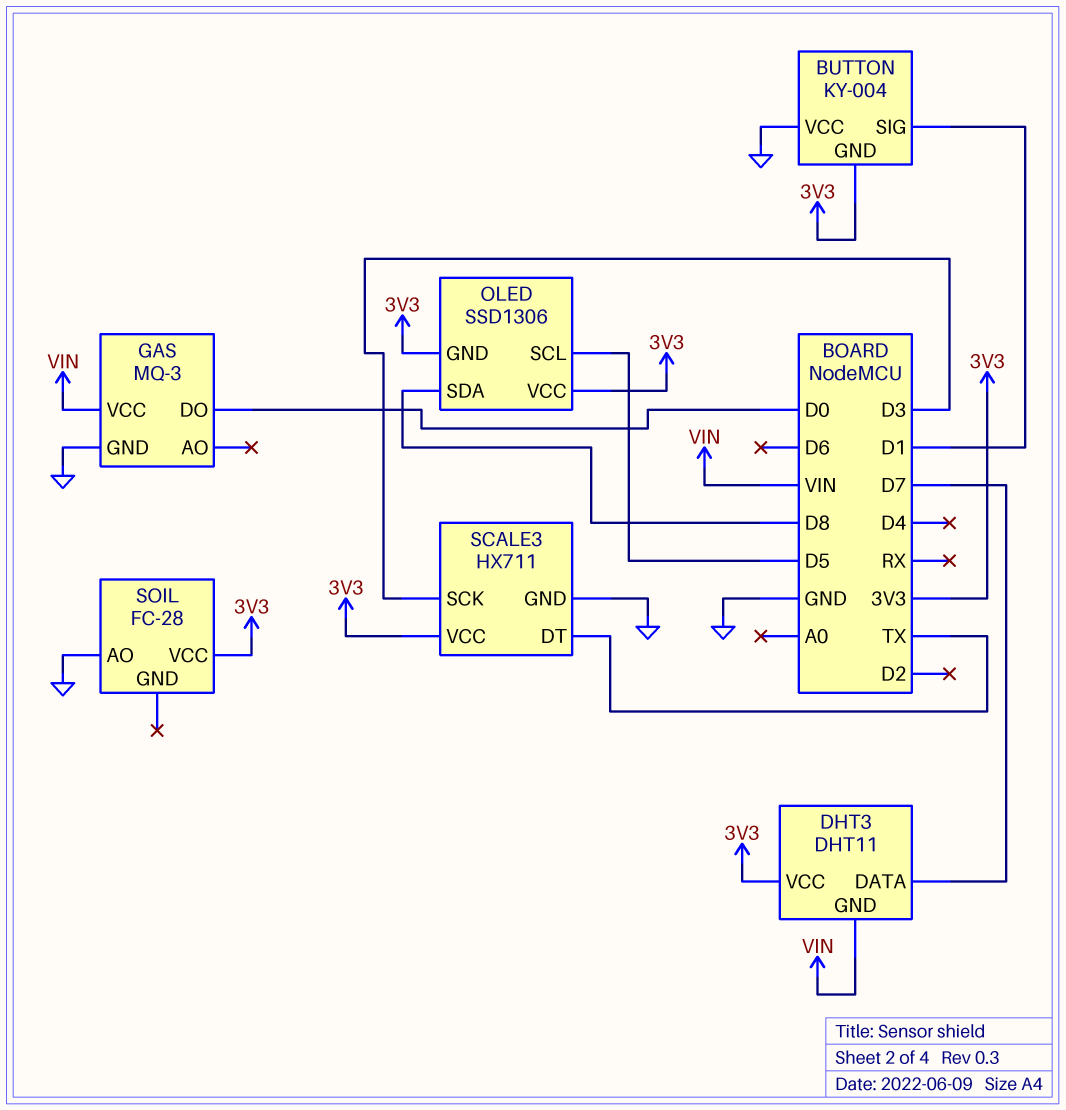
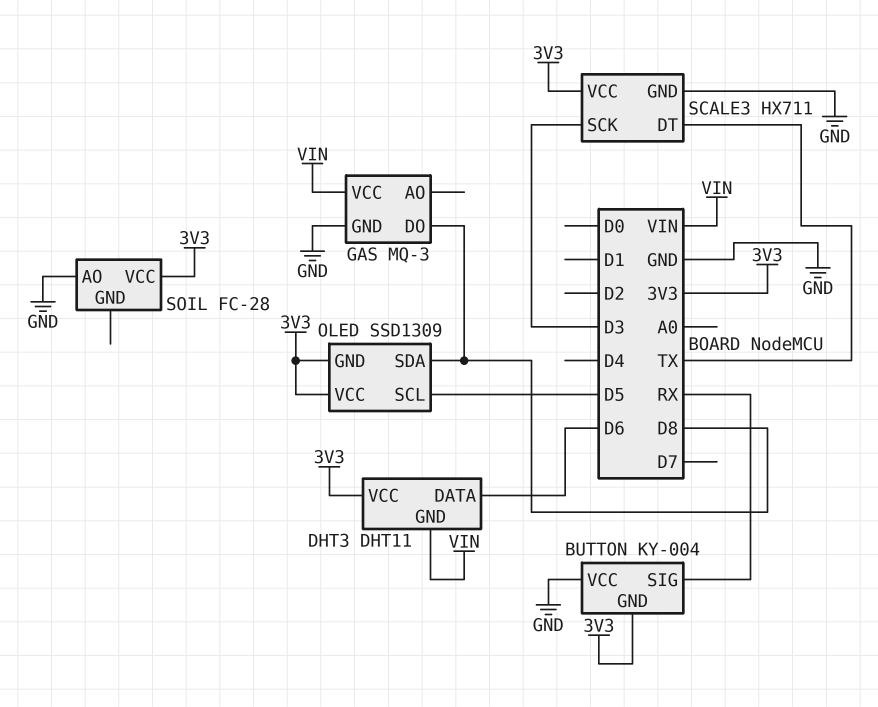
BUTTON pin SIG: D1 -> RX
DHT3 pin DATA: D7 -> D6
GAS pin DO: D0 -> D8
OLED: SSD1306 -> SSD1309

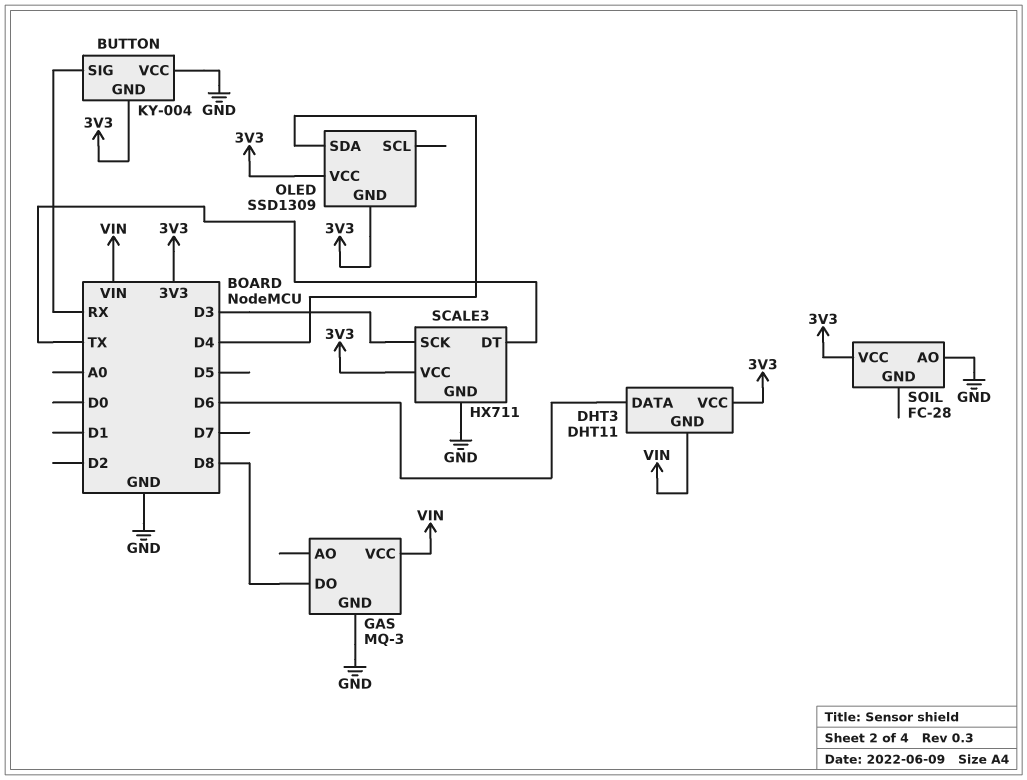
OLED pin SCL: D5 -> none
OLED pin SDA: D8 -> D4

